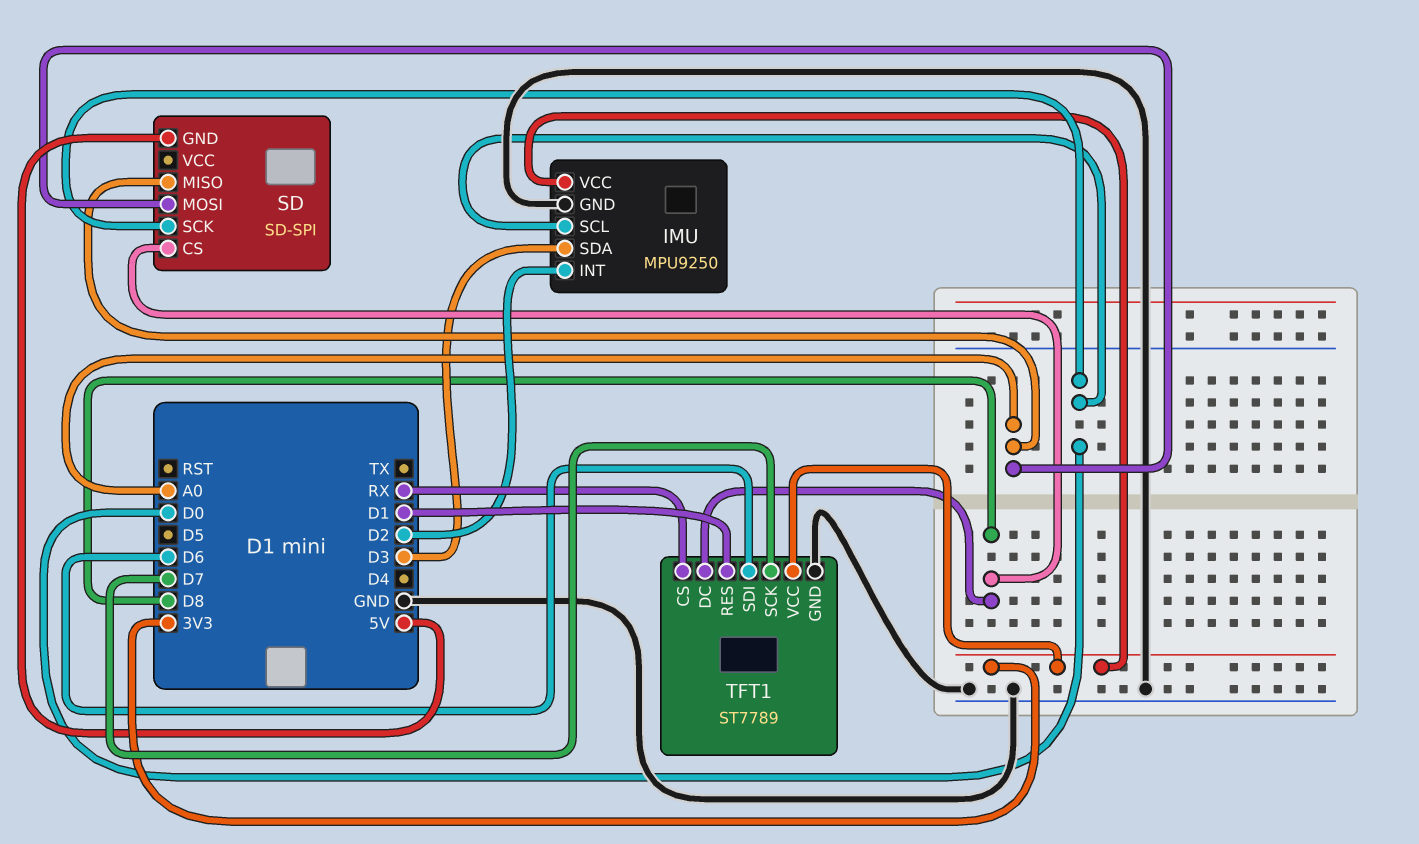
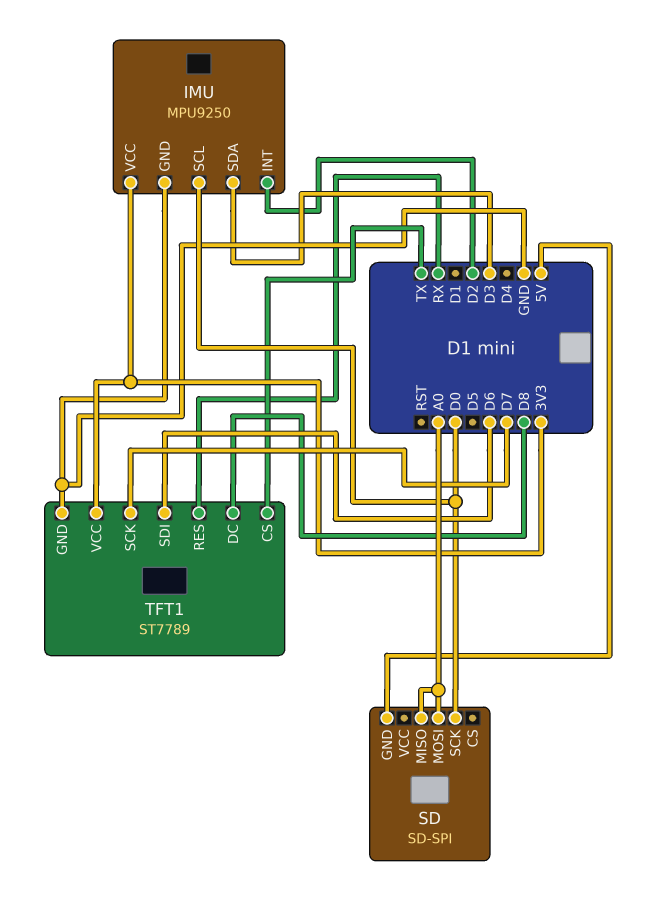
SD pin CS: D8 -> none
TFT1 pin CS: RX -> TX
TFT1 pin RES: D1 -> RX

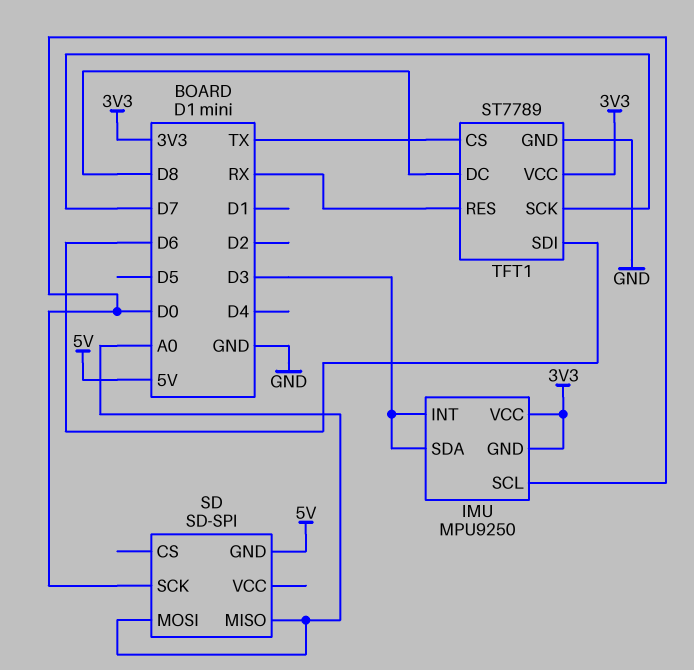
IMU pin GND: GND -> 3V3
IMU pin INT: D2 -> D3

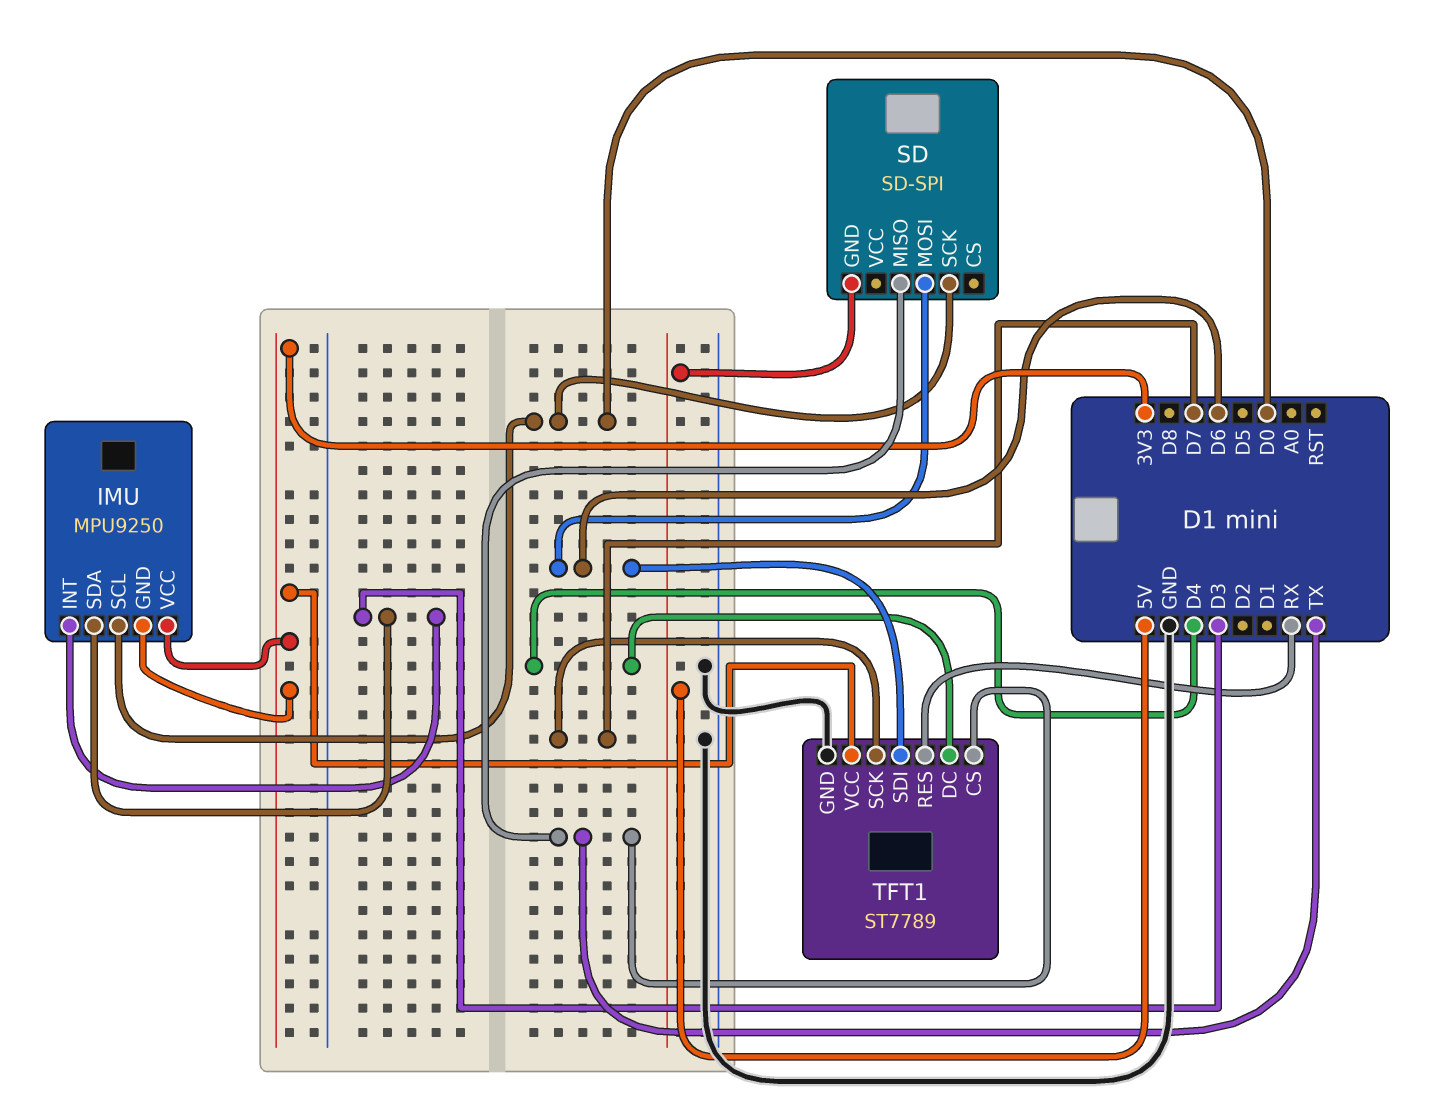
SD pin MISO: A0 -> TX
SD pin MOSI: A0 -> D6
TFT1 pin DC: D8 -> D4

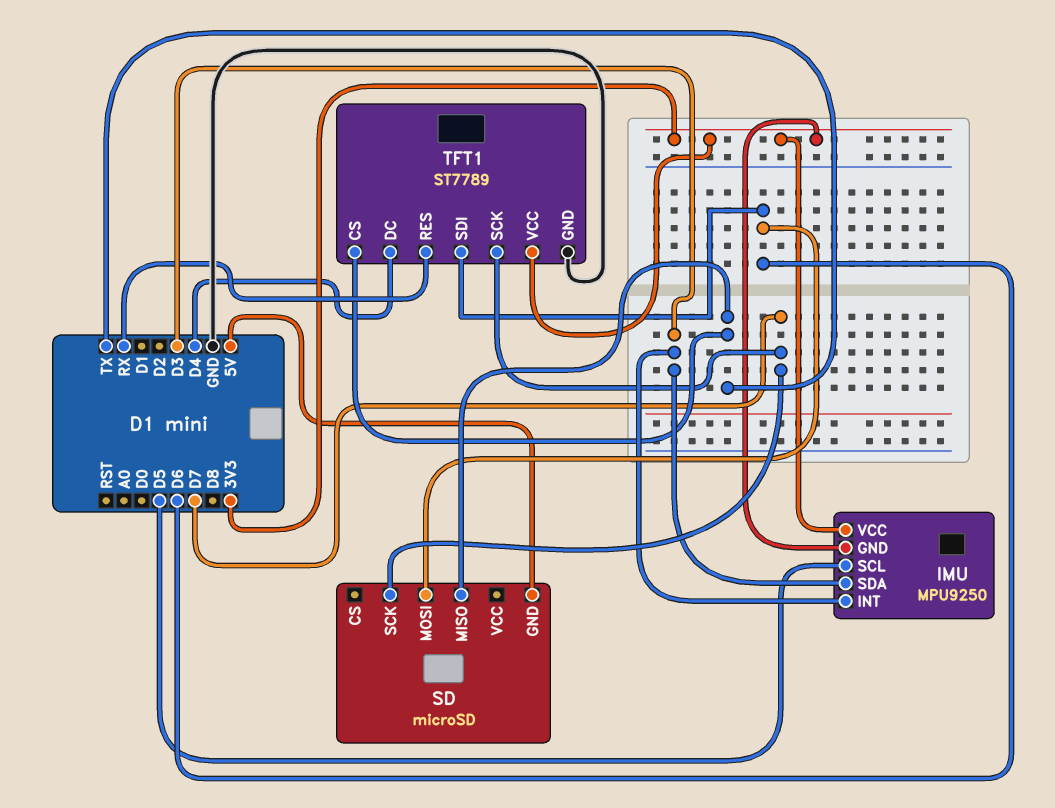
IMU pin SCL: D0 -> D5
SD: SD-SPI -> microSD
SD pin SCK: D0 -> D7

